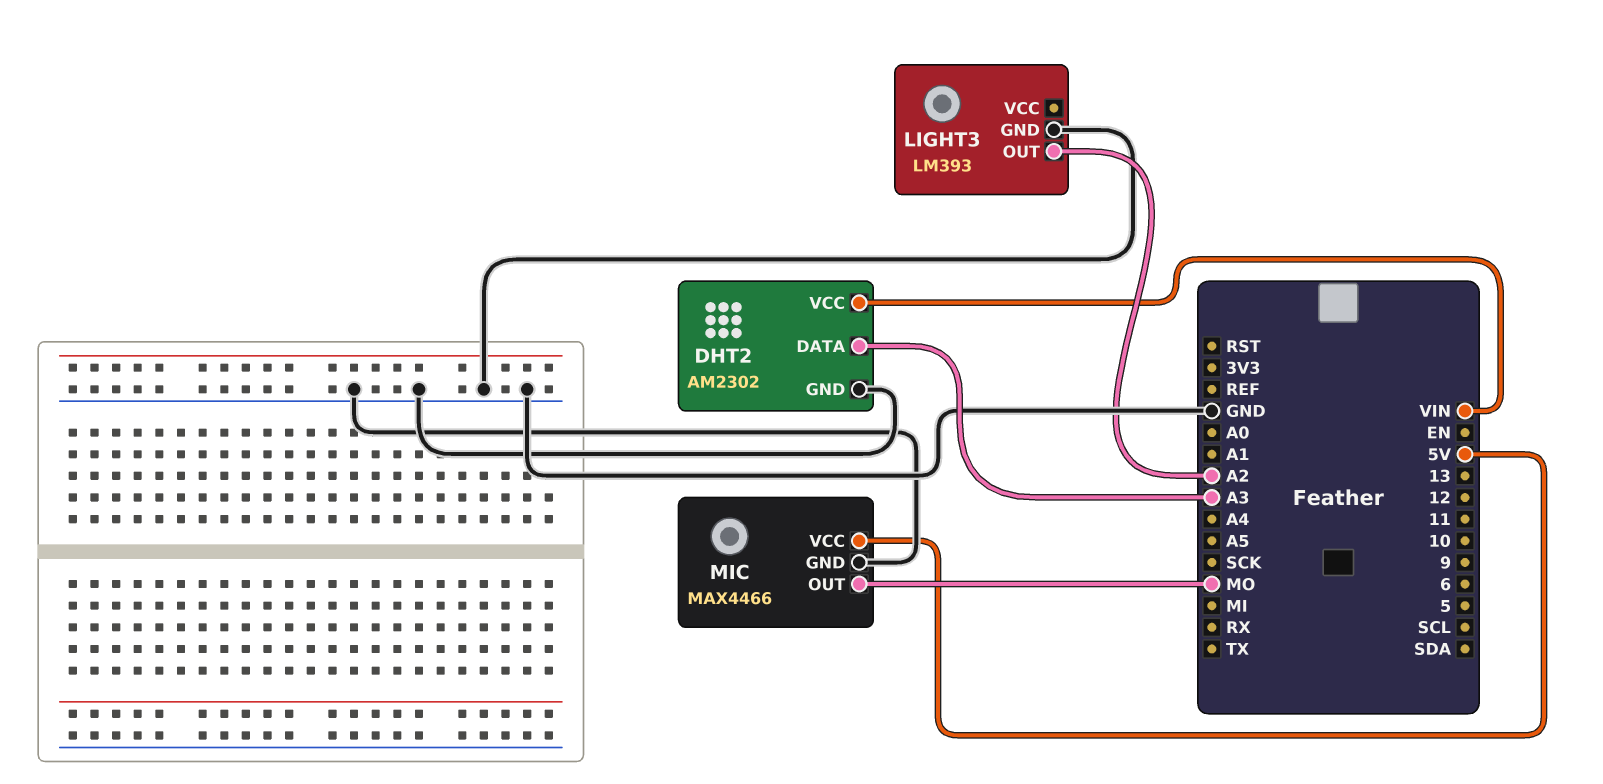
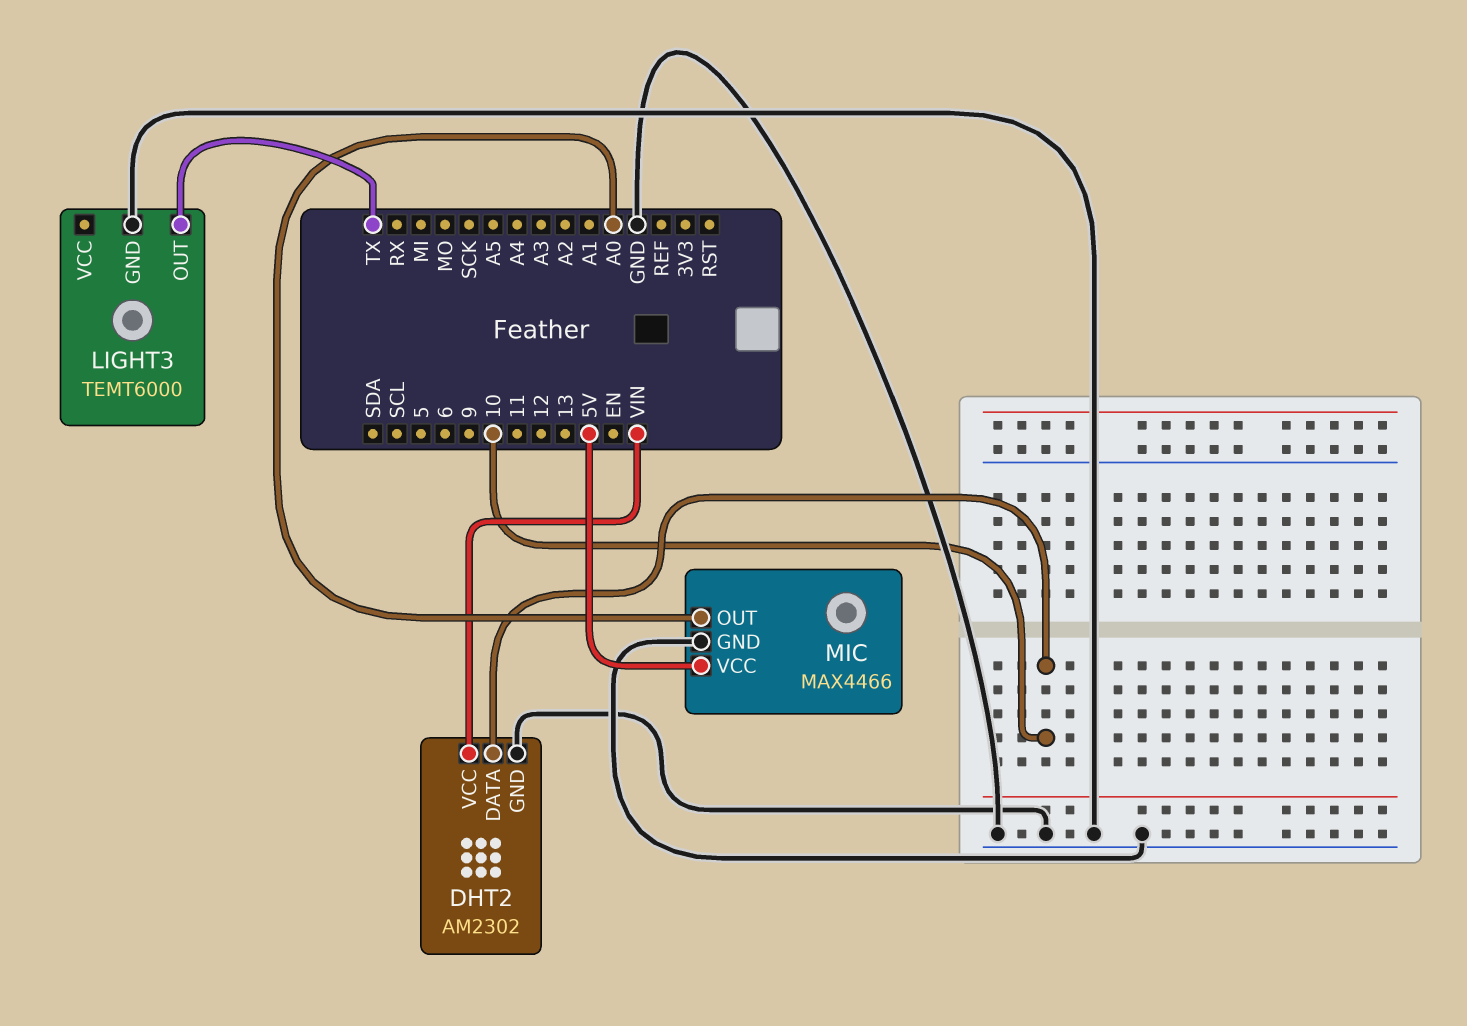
DHT2 pin DATA: A3 -> 10
LIGHT3: LM393 -> TEMT6000
LIGHT3 pin OUT: A2 -> TX
MIC pin OUT: MO -> A0

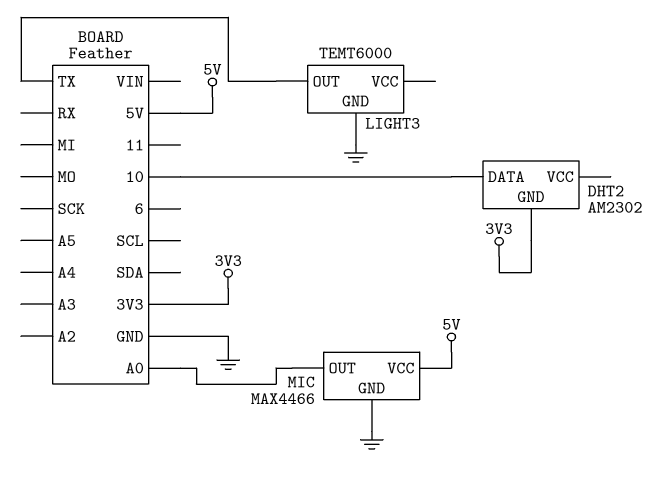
DHT2 pin GND: GND -> 3V3
DHT2 pin VCC: VIN -> none

